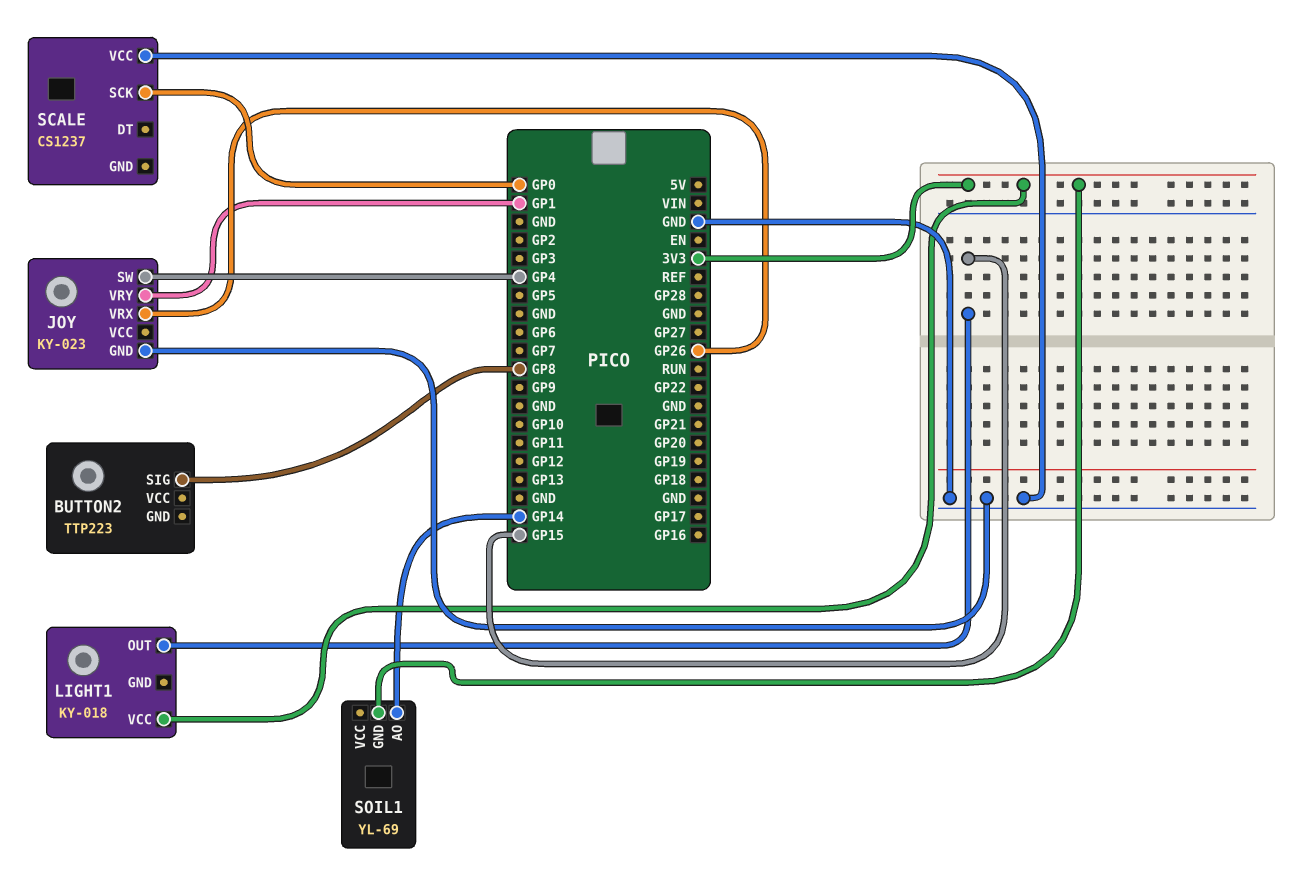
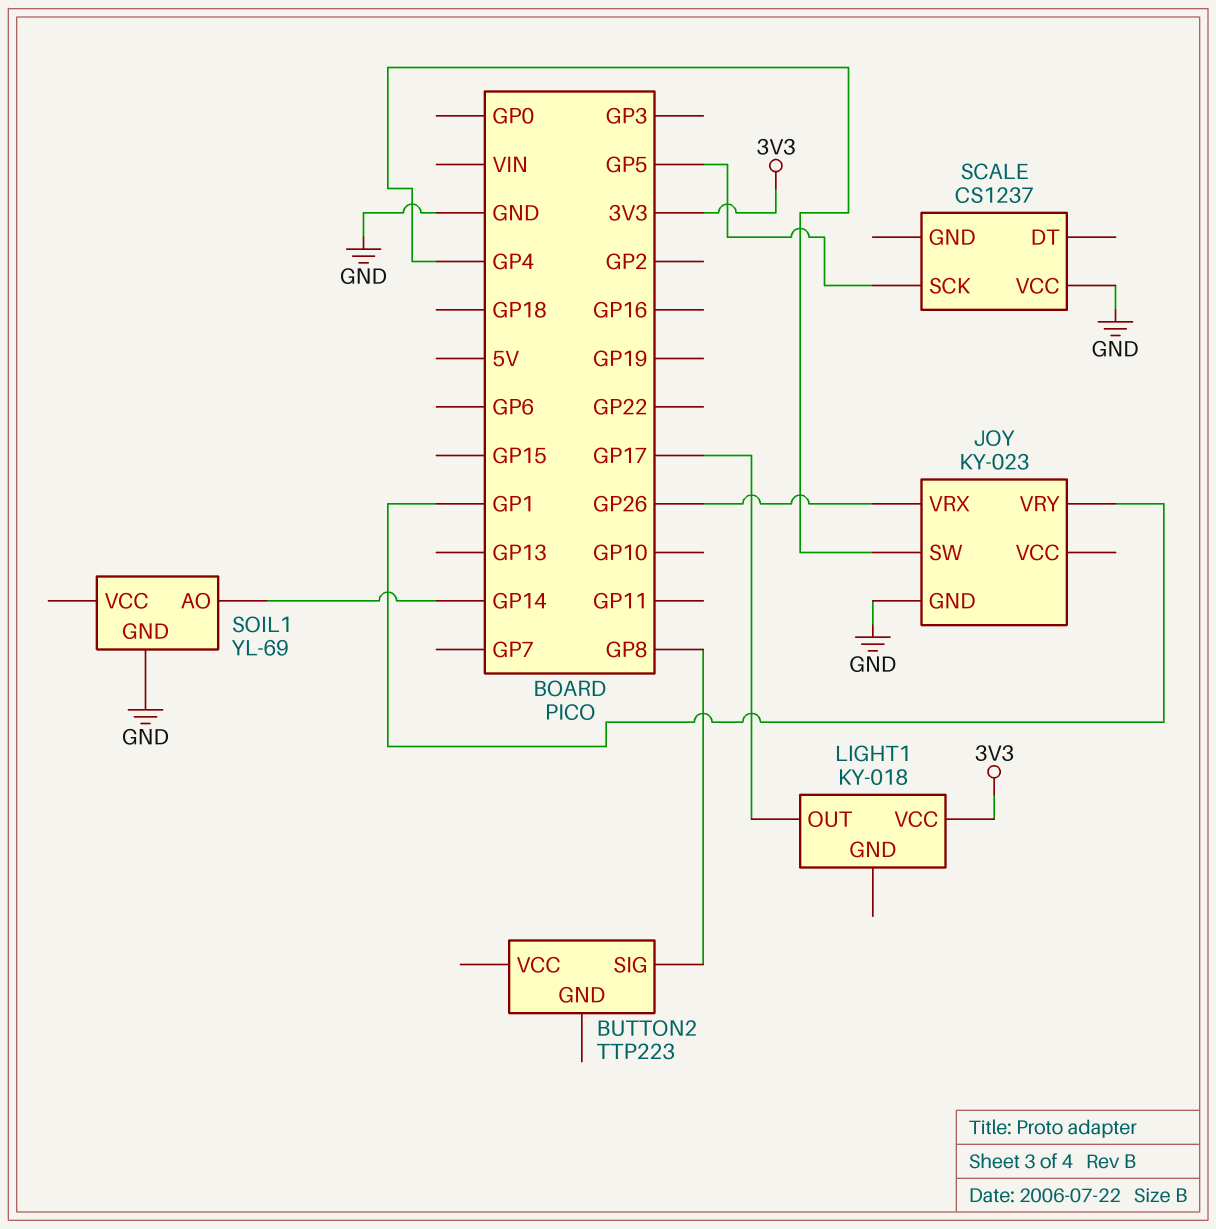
LIGHT1 pin OUT: GP15 -> GP17
SCALE pin SCK: GP0 -> GP5
SOIL1 pin GND: 3V3 -> GND

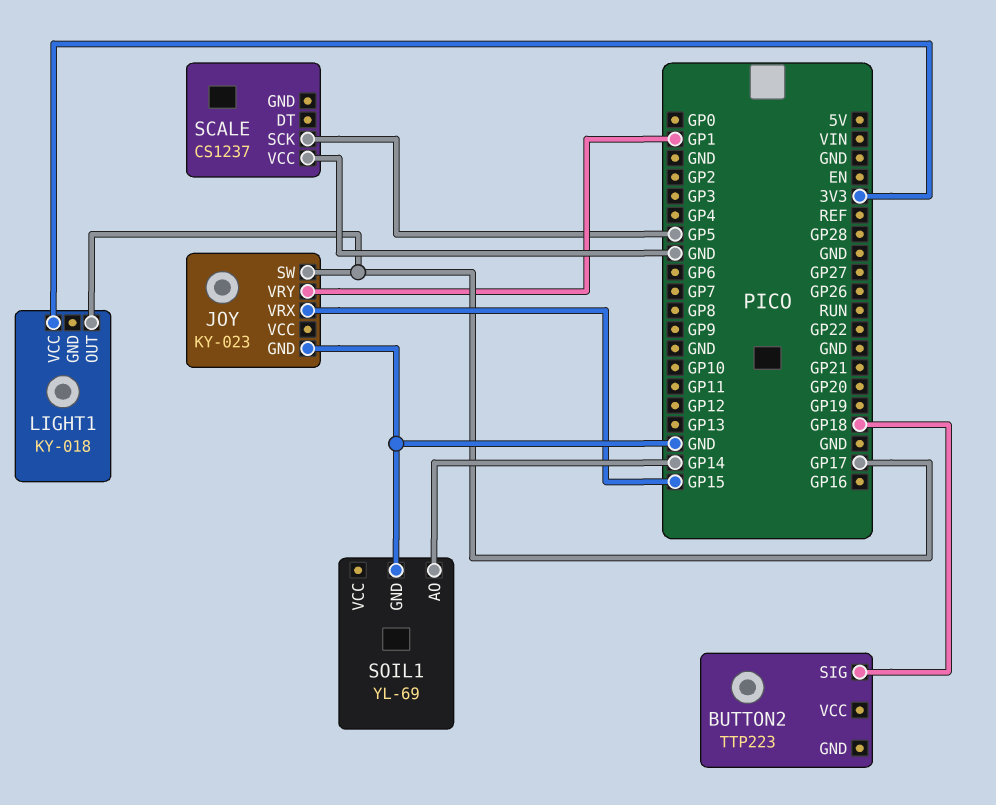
BUTTON2 pin SIG: GP8 -> GP18
JOY pin SW: GP4 -> GP17
JOY pin VRX: GP26 -> GP15

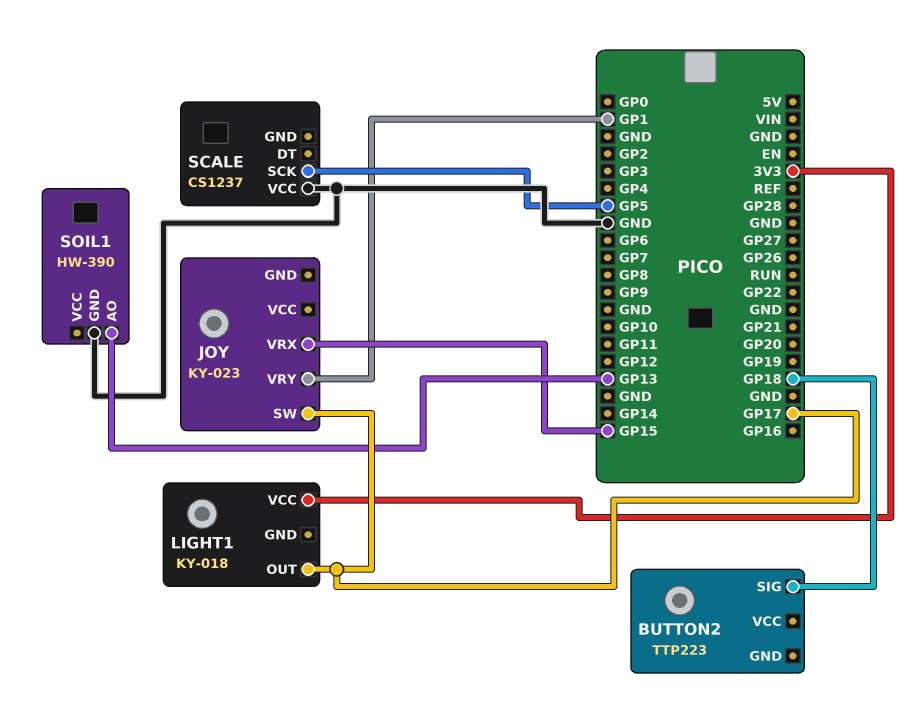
JOY pin GND: GND -> none
SOIL1: YL-69 -> HW-390
SOIL1 pin AO: GP14 -> GP13

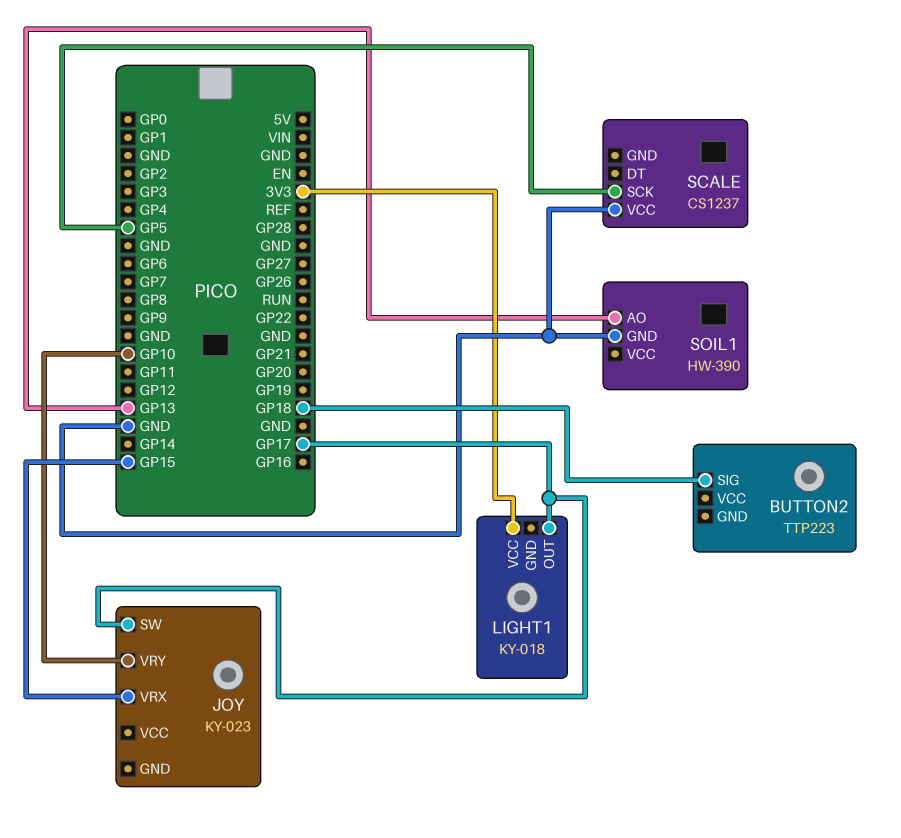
JOY pin VRY: GP1 -> GP10

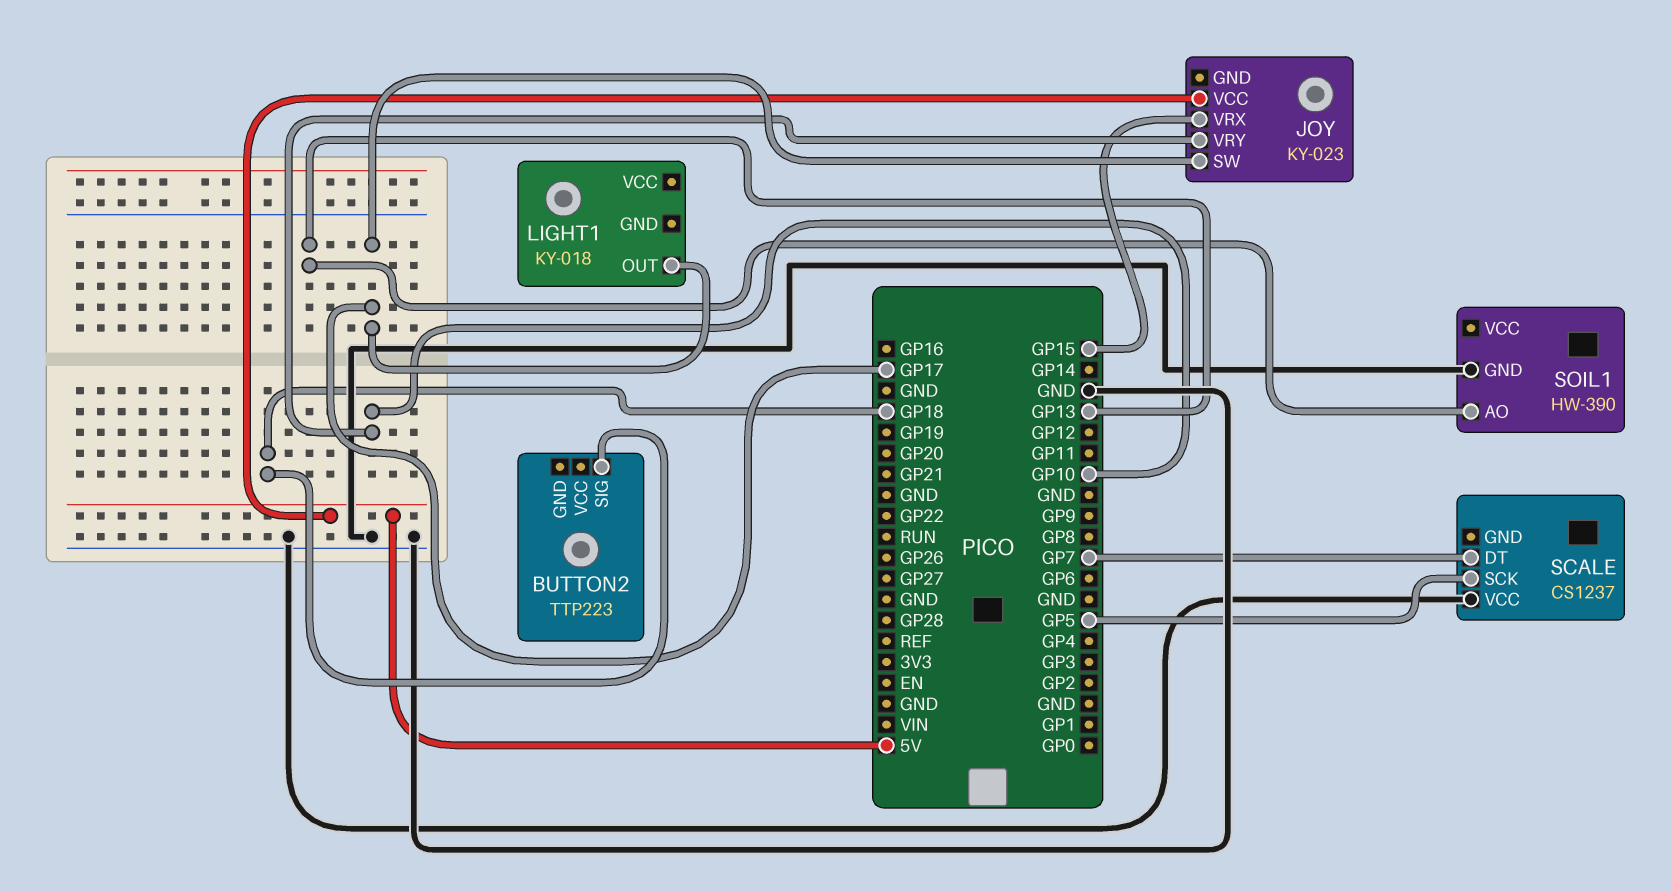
JOY pin VCC: none -> 5V
LIGHT1 pin VCC: 3V3 -> none
SCALE pin DT: none -> GP7

